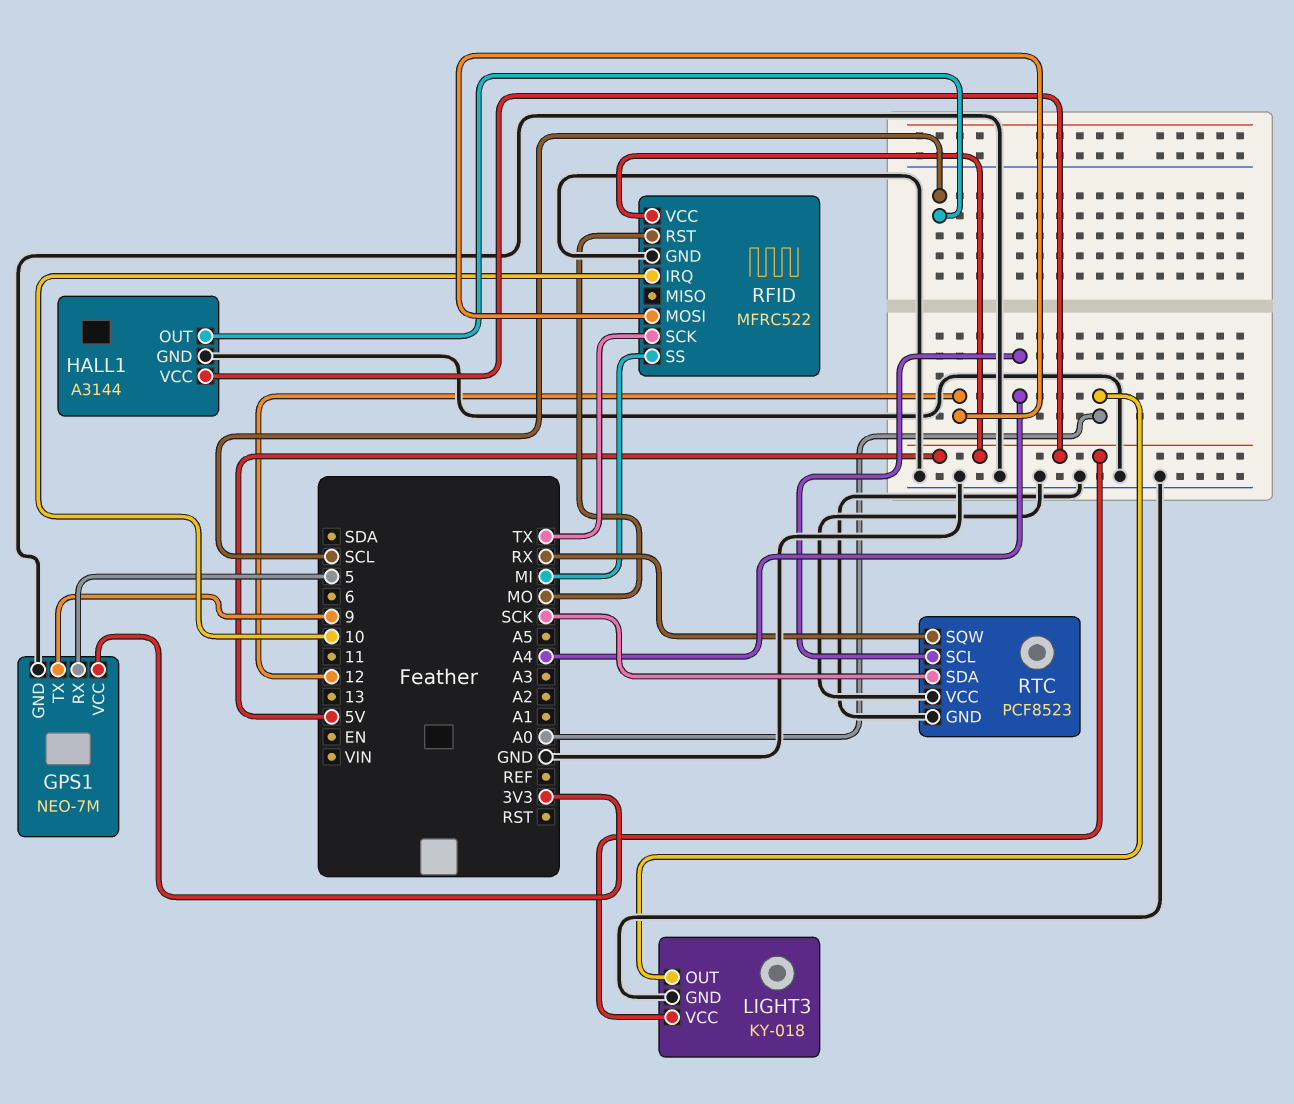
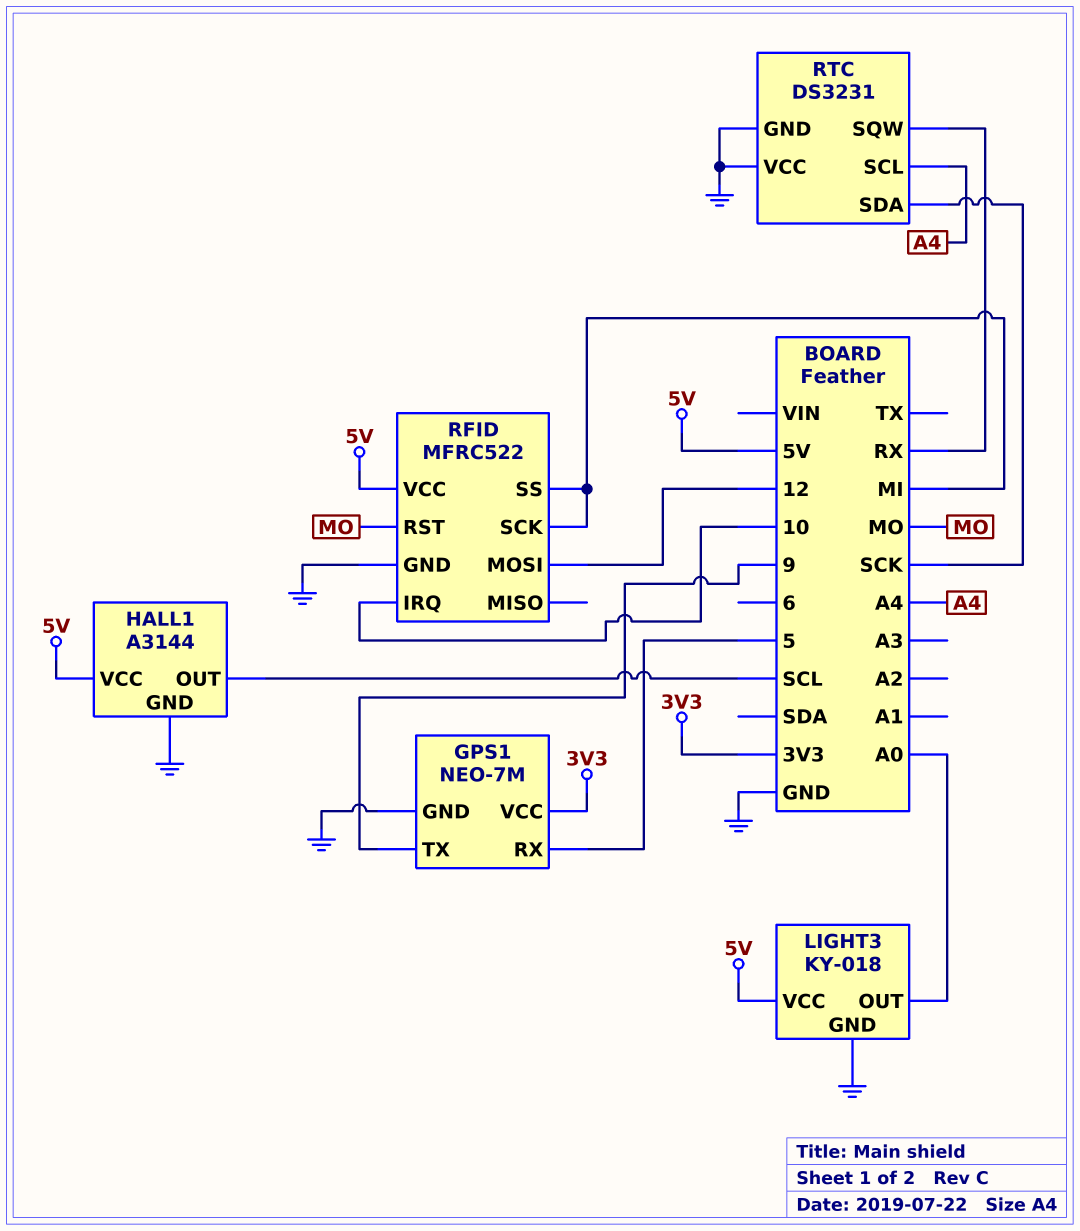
RFID pin SCK: TX -> MI
RTC: PCF8523 -> DS3231

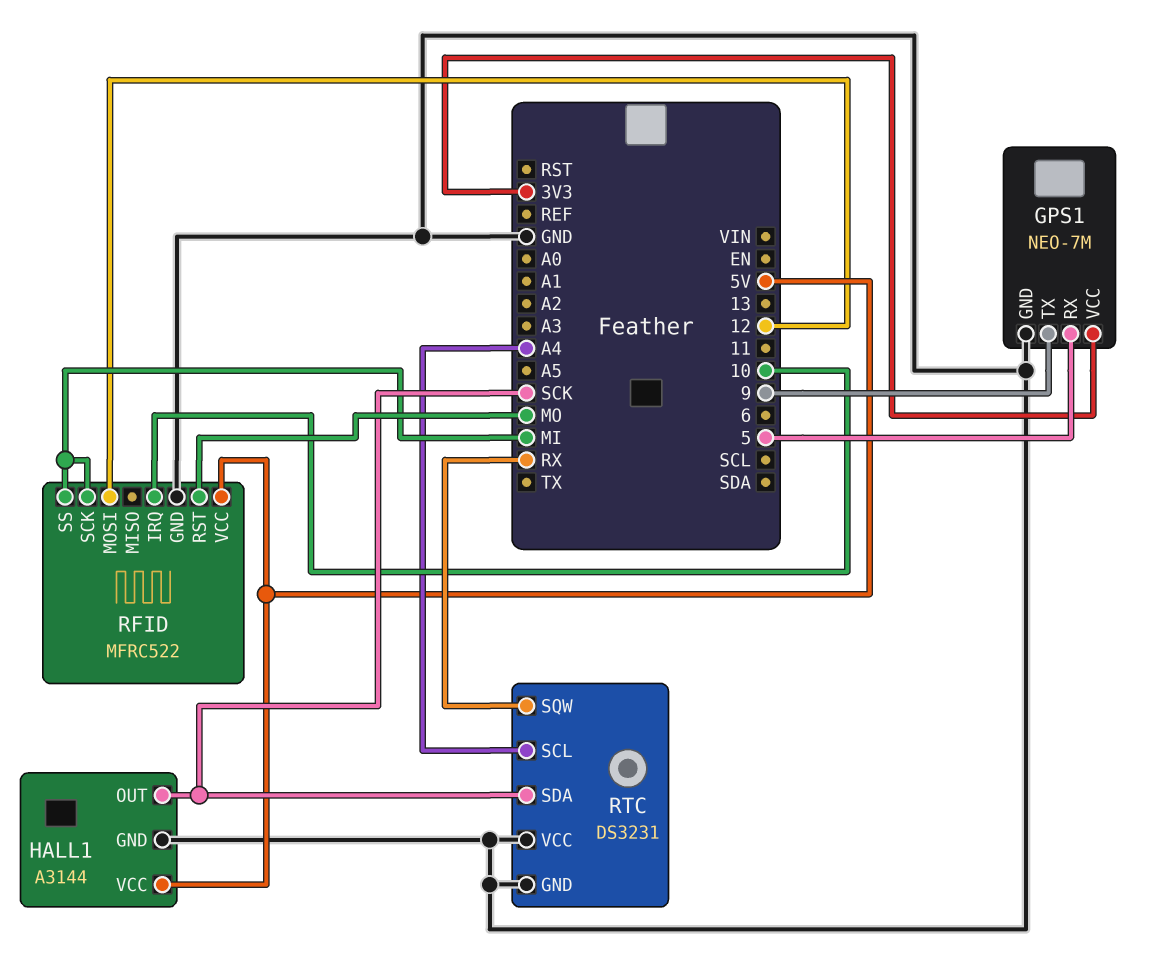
HALL1 pin OUT: SCL -> SCK
LIGHT3: KY-018 -> none
LIGHT3 pin GND: GND -> none
LIGHT3 pin OUT: A0 -> none
LIGHT3 pin VCC: 5V -> none

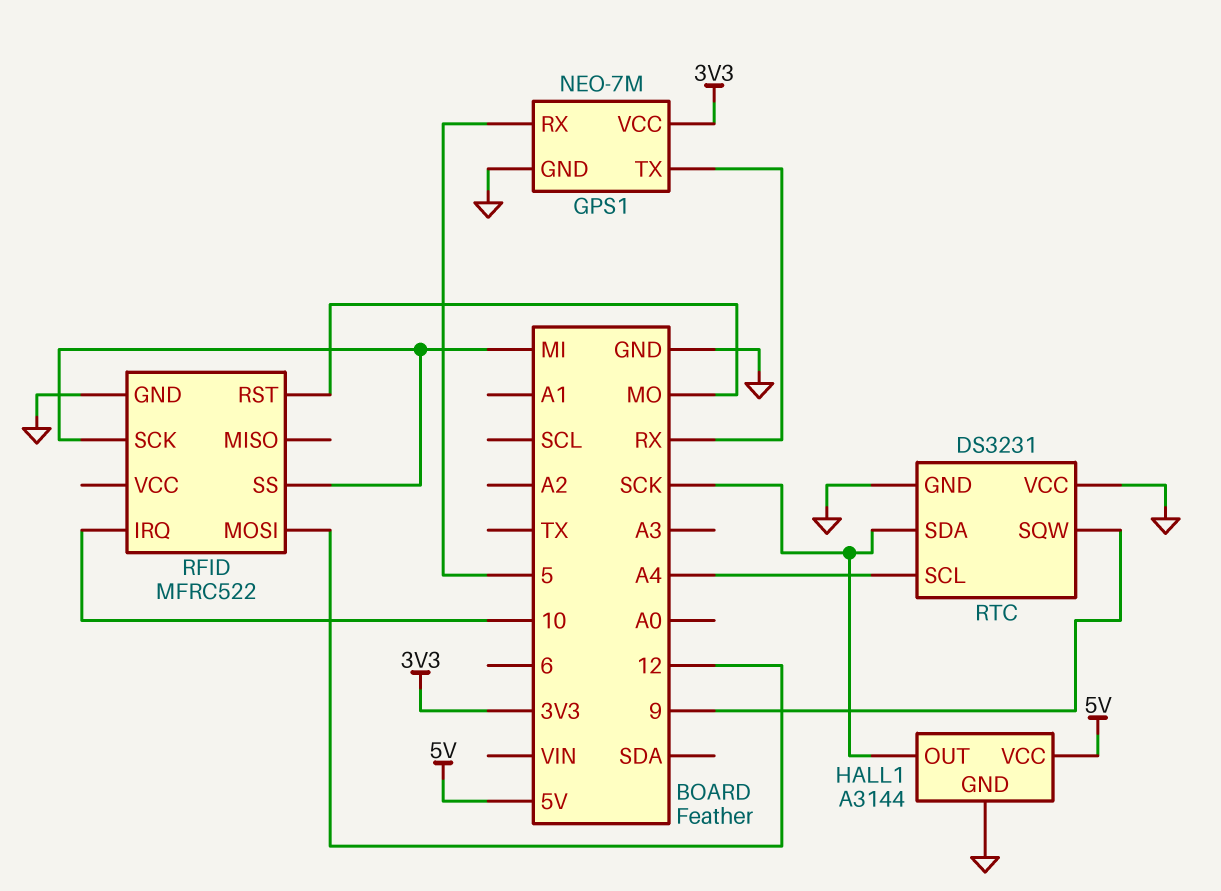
GPS1 pin TX: 9 -> RX
RFID pin VCC: 5V -> none
RTC pin SQW: RX -> 9

